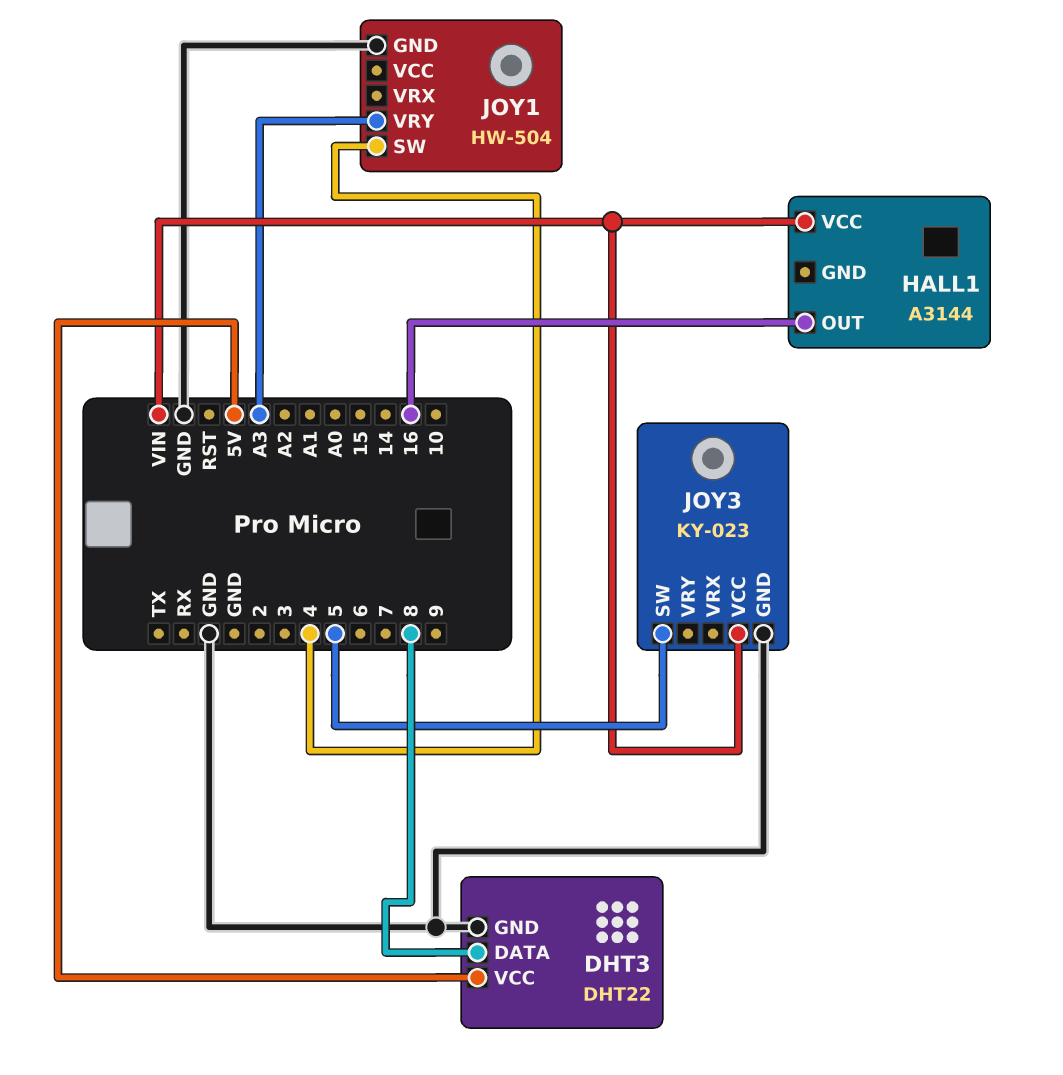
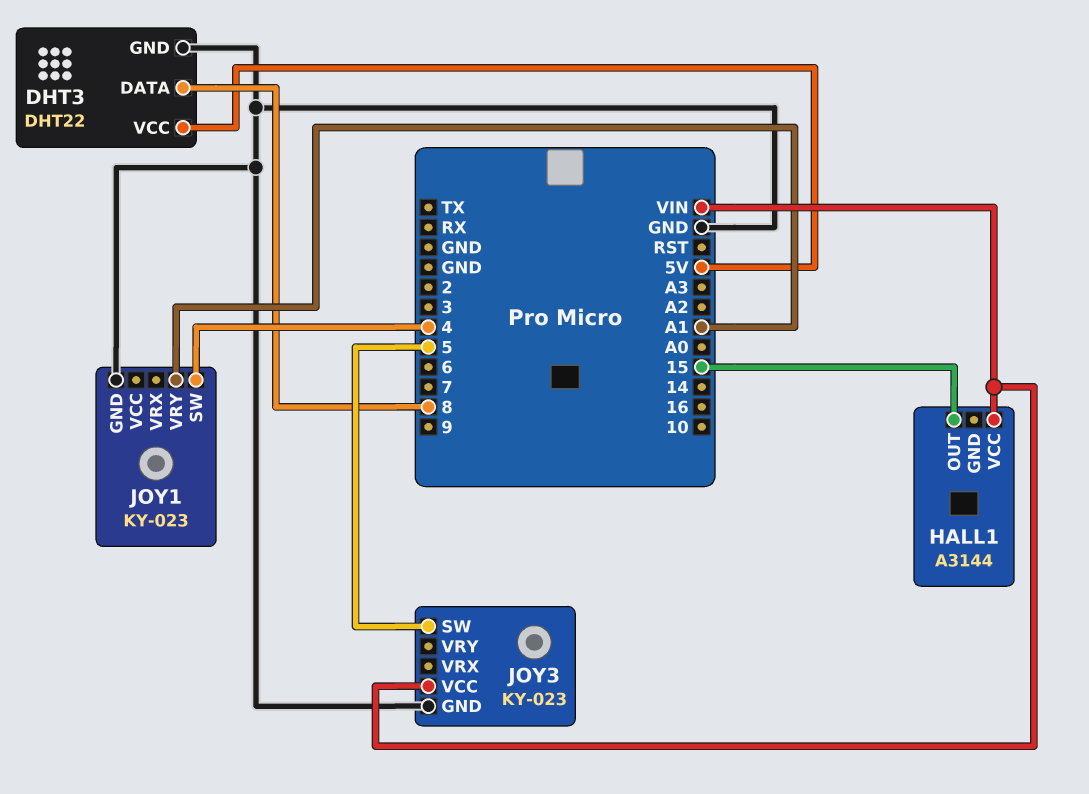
HALL1 pin OUT: 16 -> 15
JOY1: HW-504 -> KY-023
JOY1 pin VRY: A3 -> A1

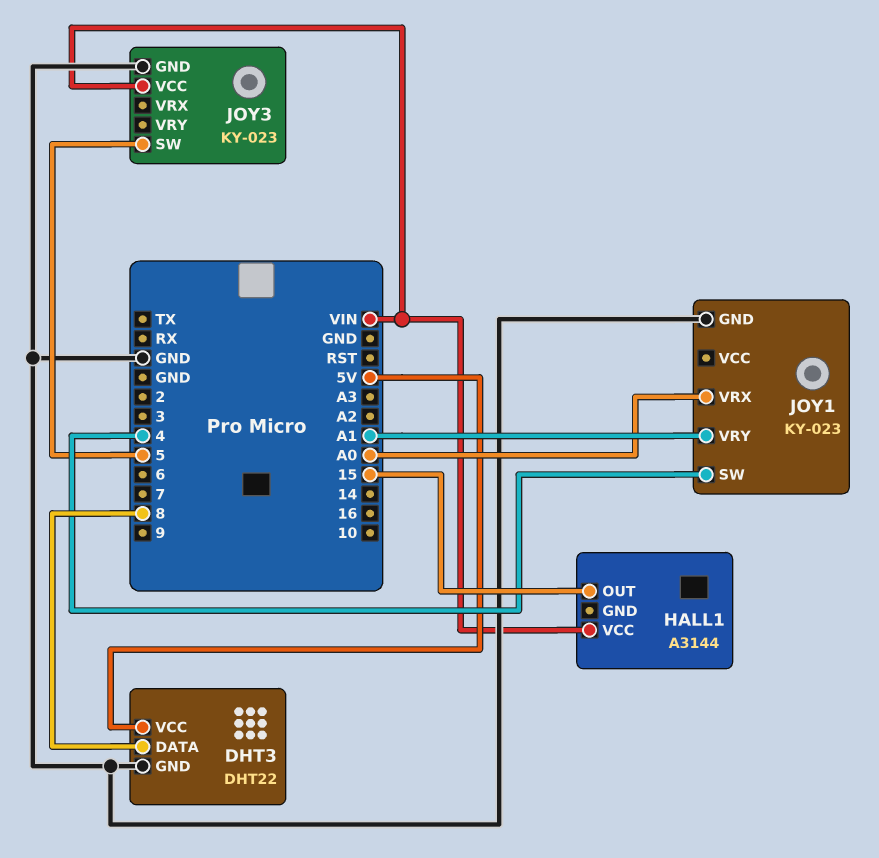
JOY1 pin VRX: none -> A0

